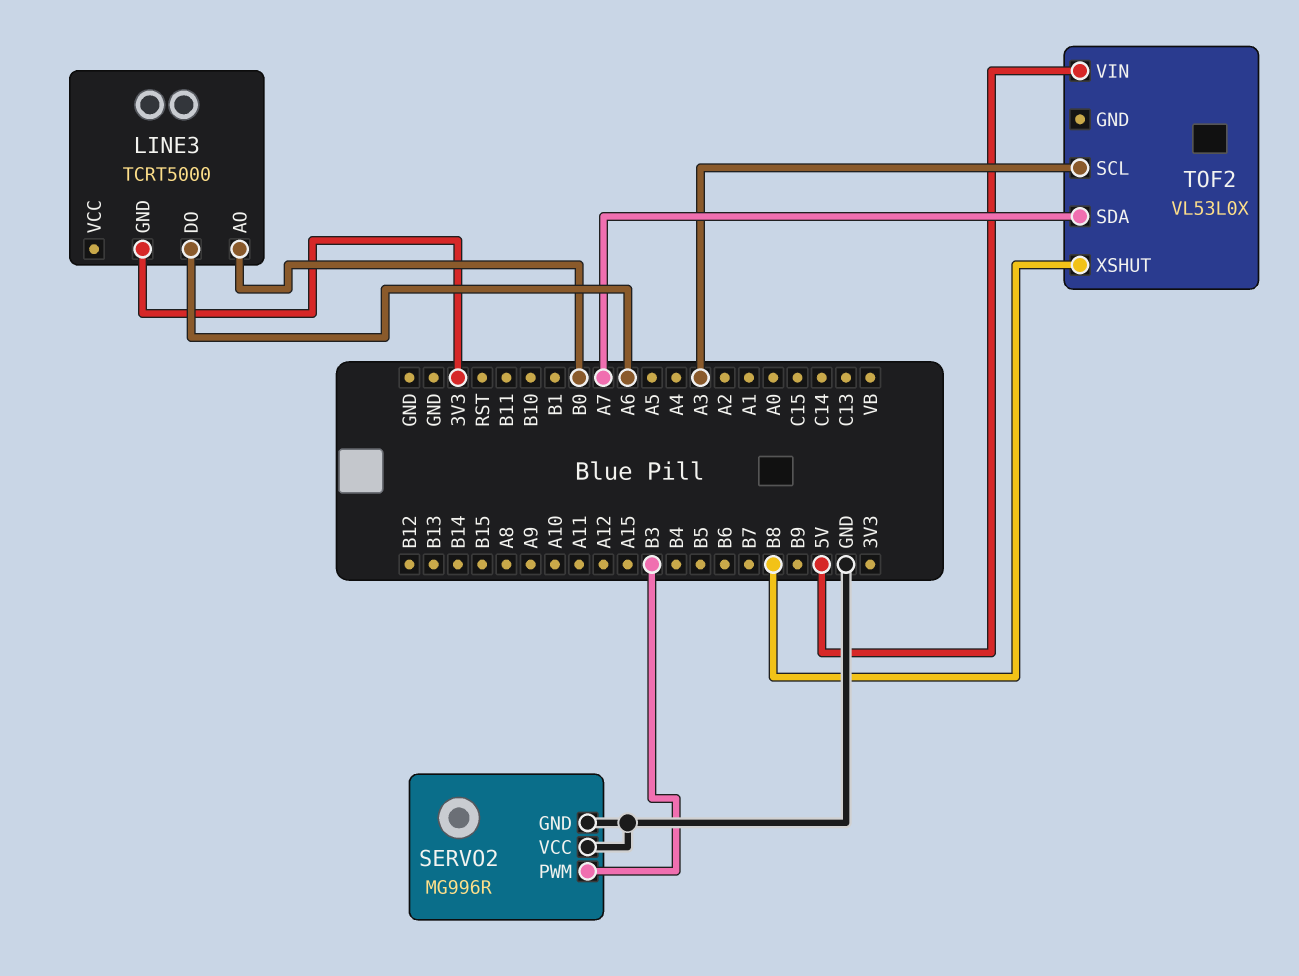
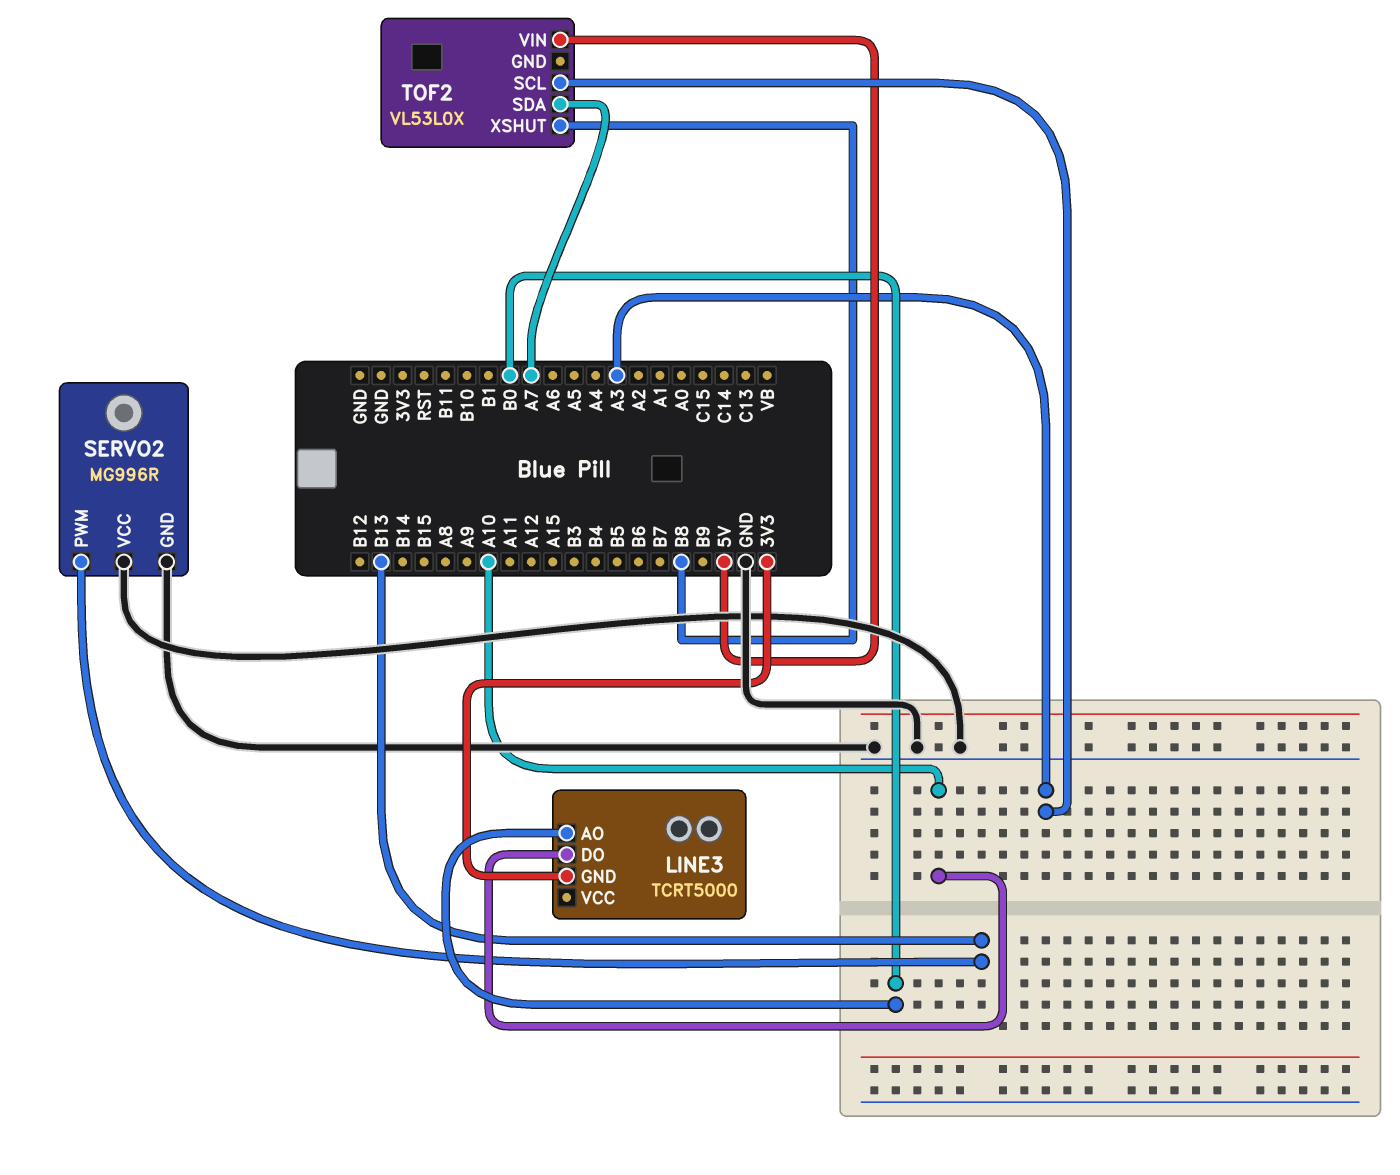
LINE3 pin DO: A6 -> A10
SERVO2 pin PWM: B3 -> B13

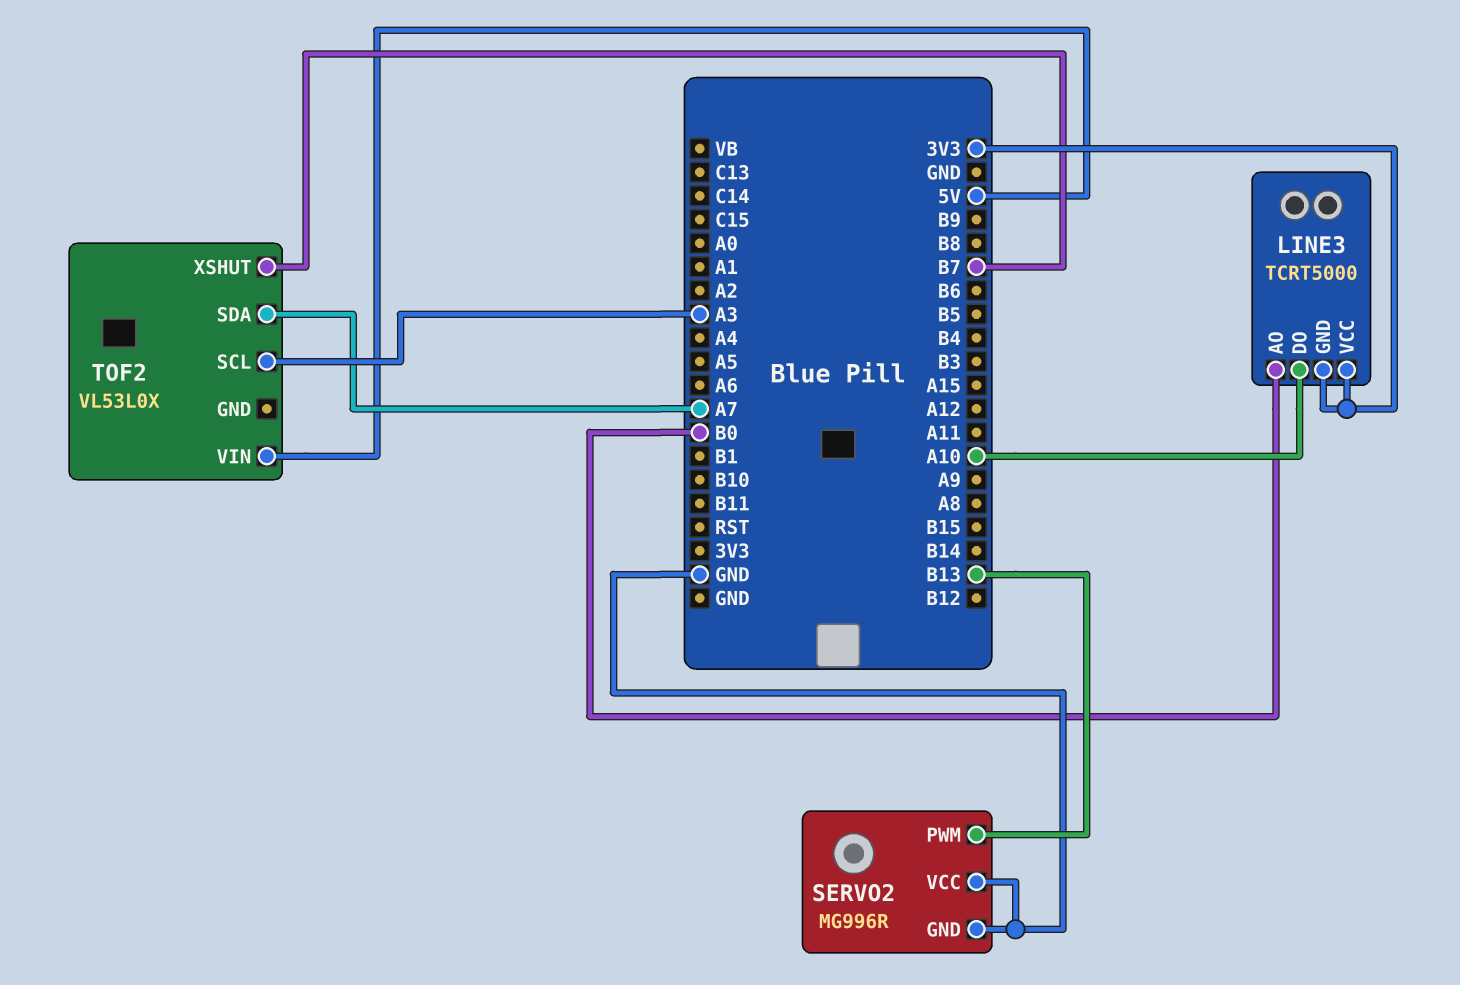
LINE3 pin VCC: none -> 3V3
TOF2 pin XSHUT: B8 -> B7

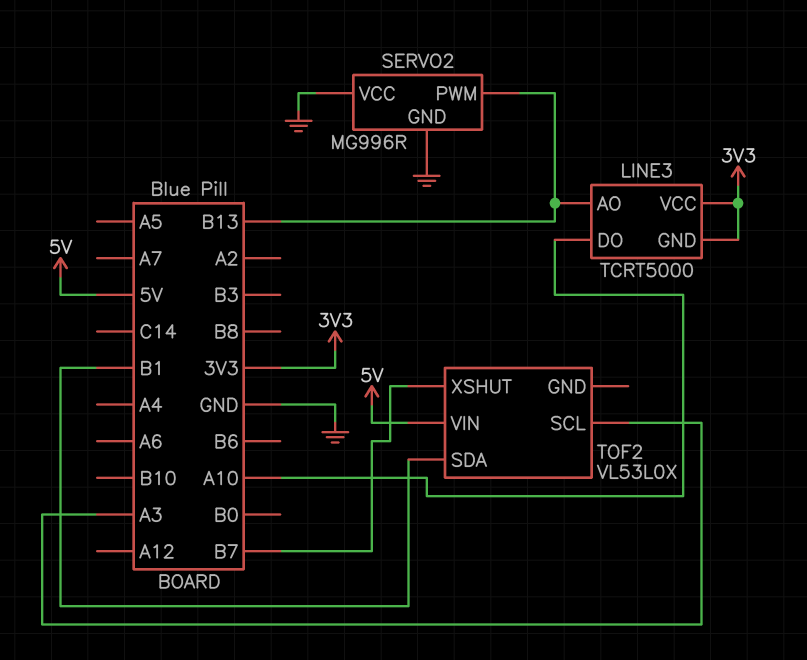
LINE3 pin AO: B0 -> B13
TOF2 pin SDA: A7 -> B1

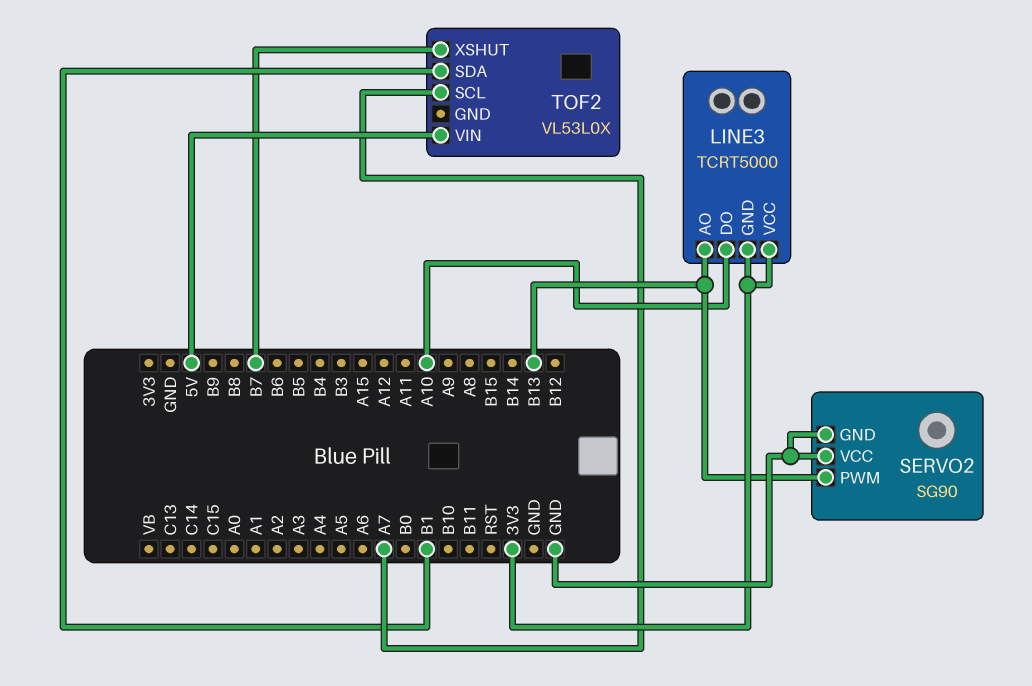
SERVO2: MG996R -> SG90
TOF2 pin SCL: A3 -> A7

